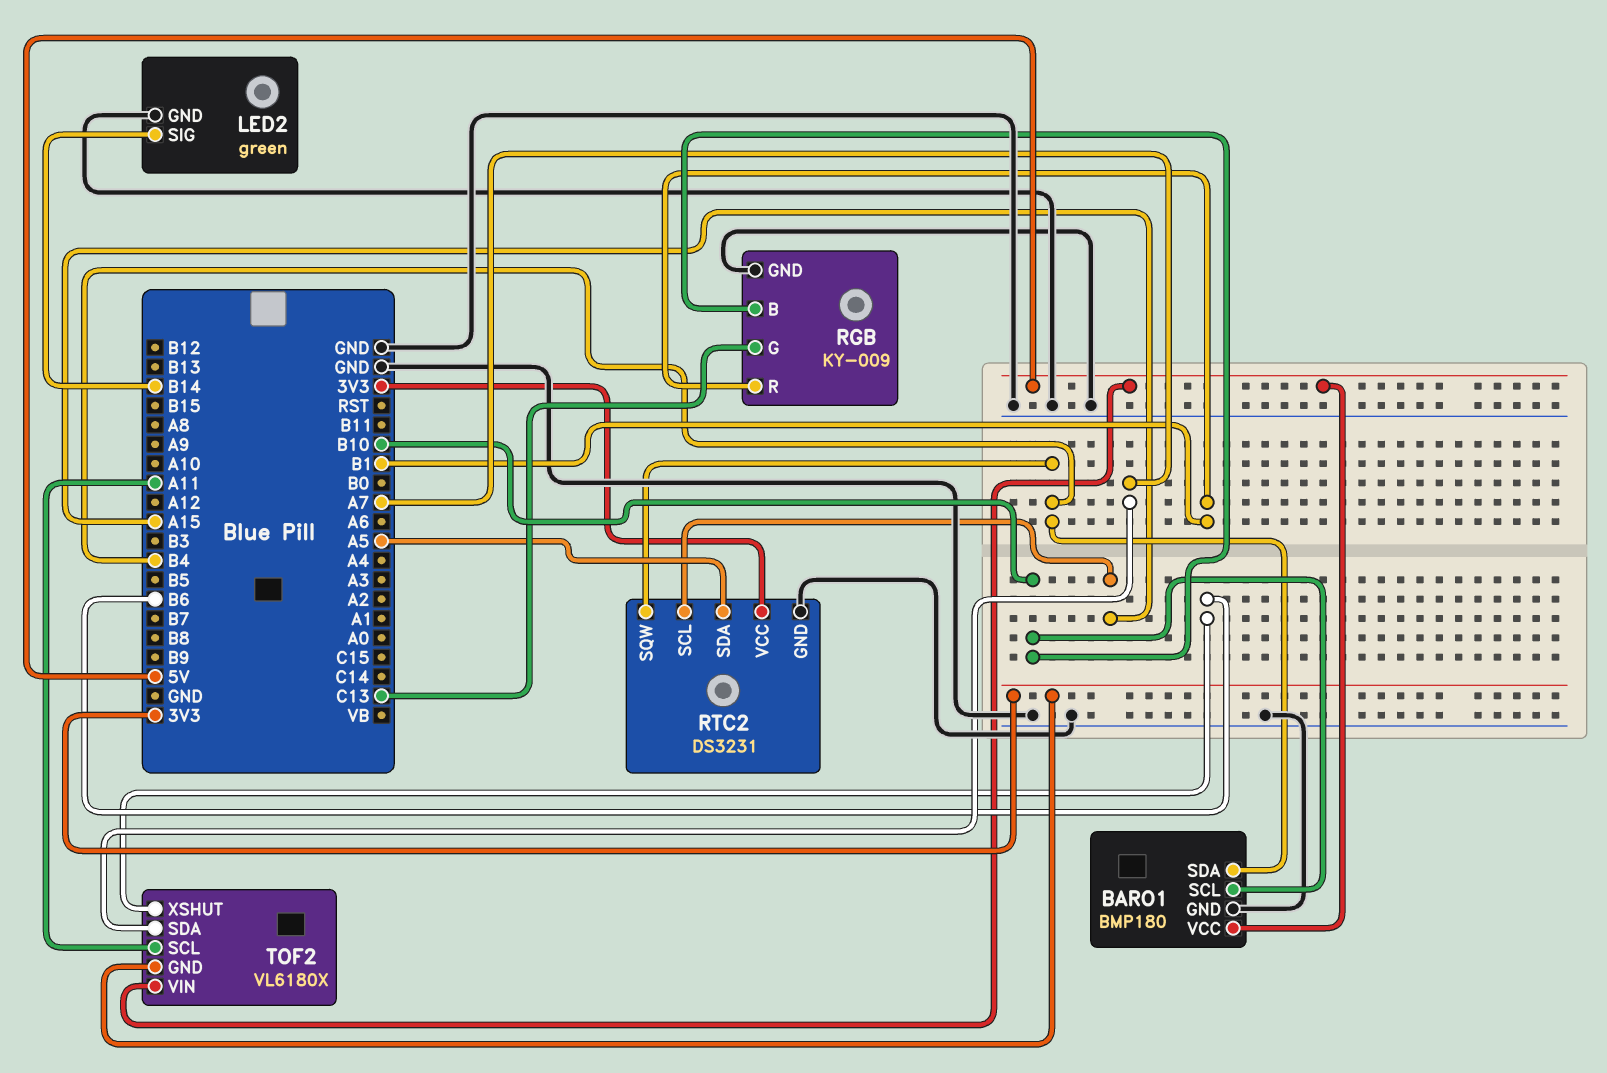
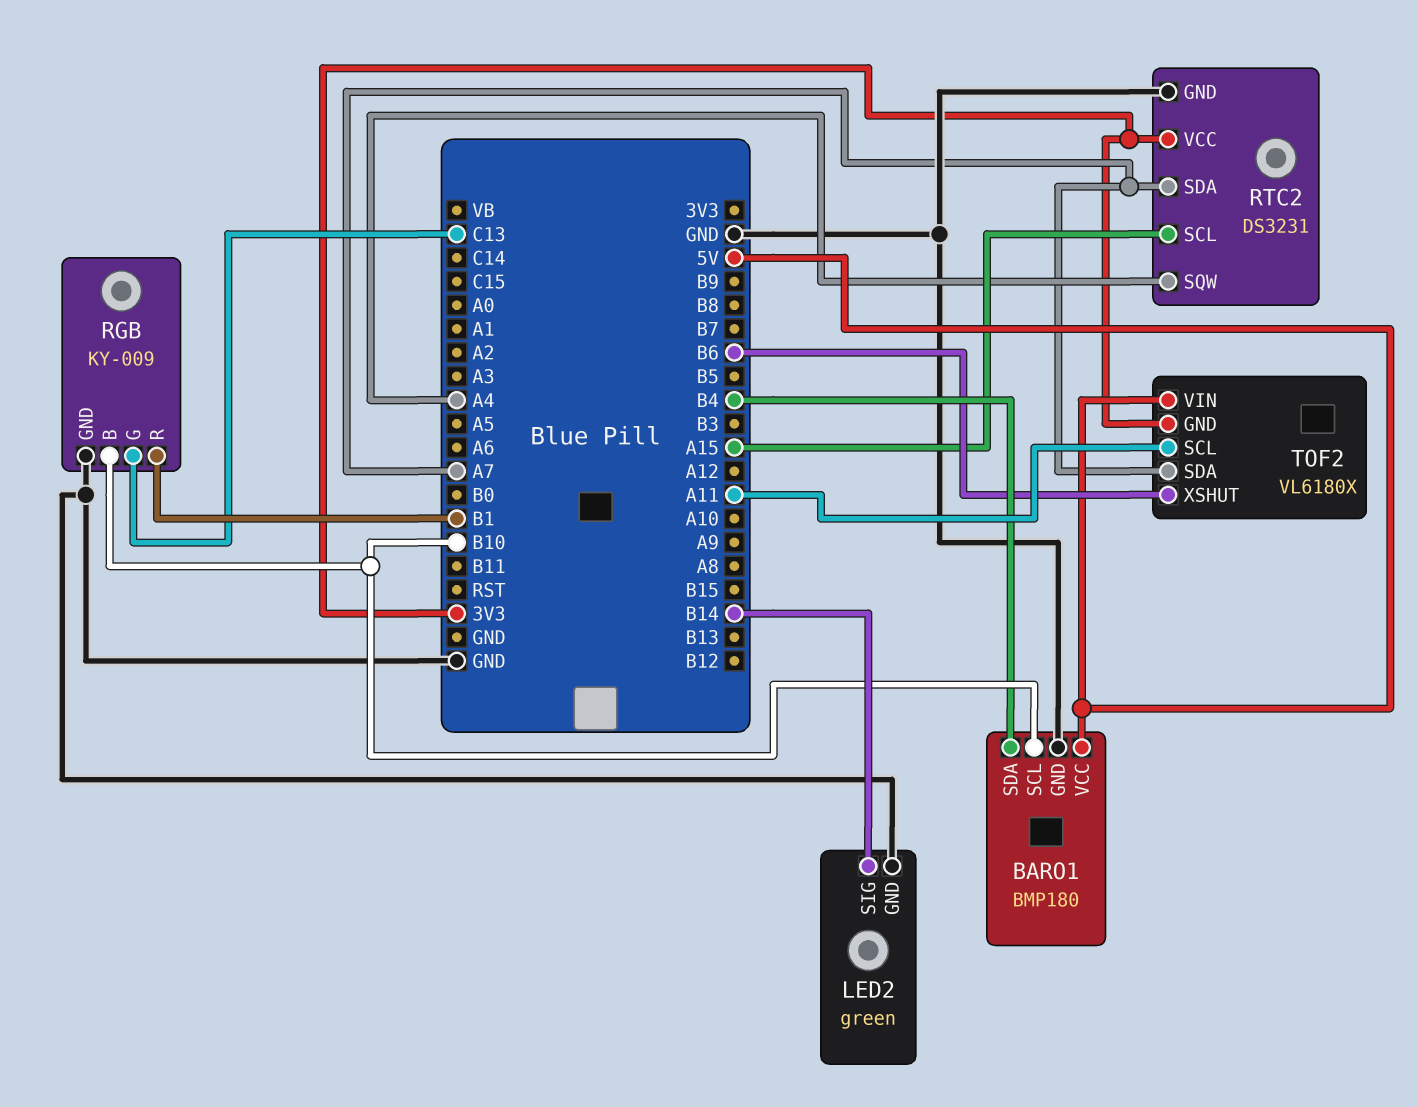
RTC2 pin SDA: A5 -> A7
RTC2 pin SQW: B4 -> A4

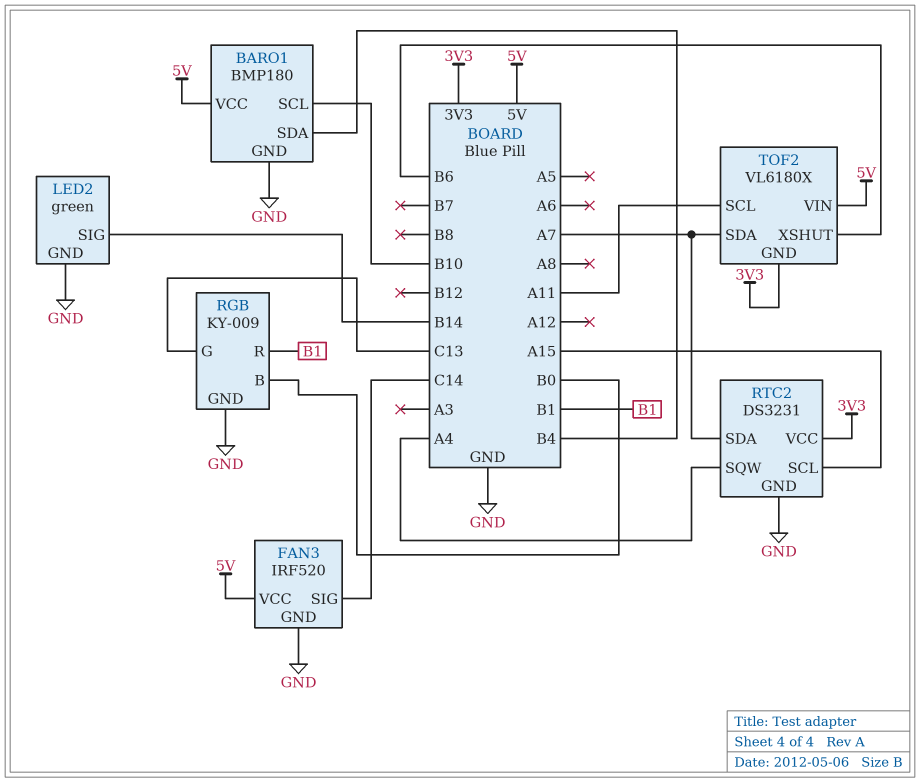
FAN3: none -> IRF520
FAN3 pin GND: none -> GND
FAN3 pin SIG: none -> C14
FAN3 pin VCC: none -> 5V
RGB pin B: B10 -> B0

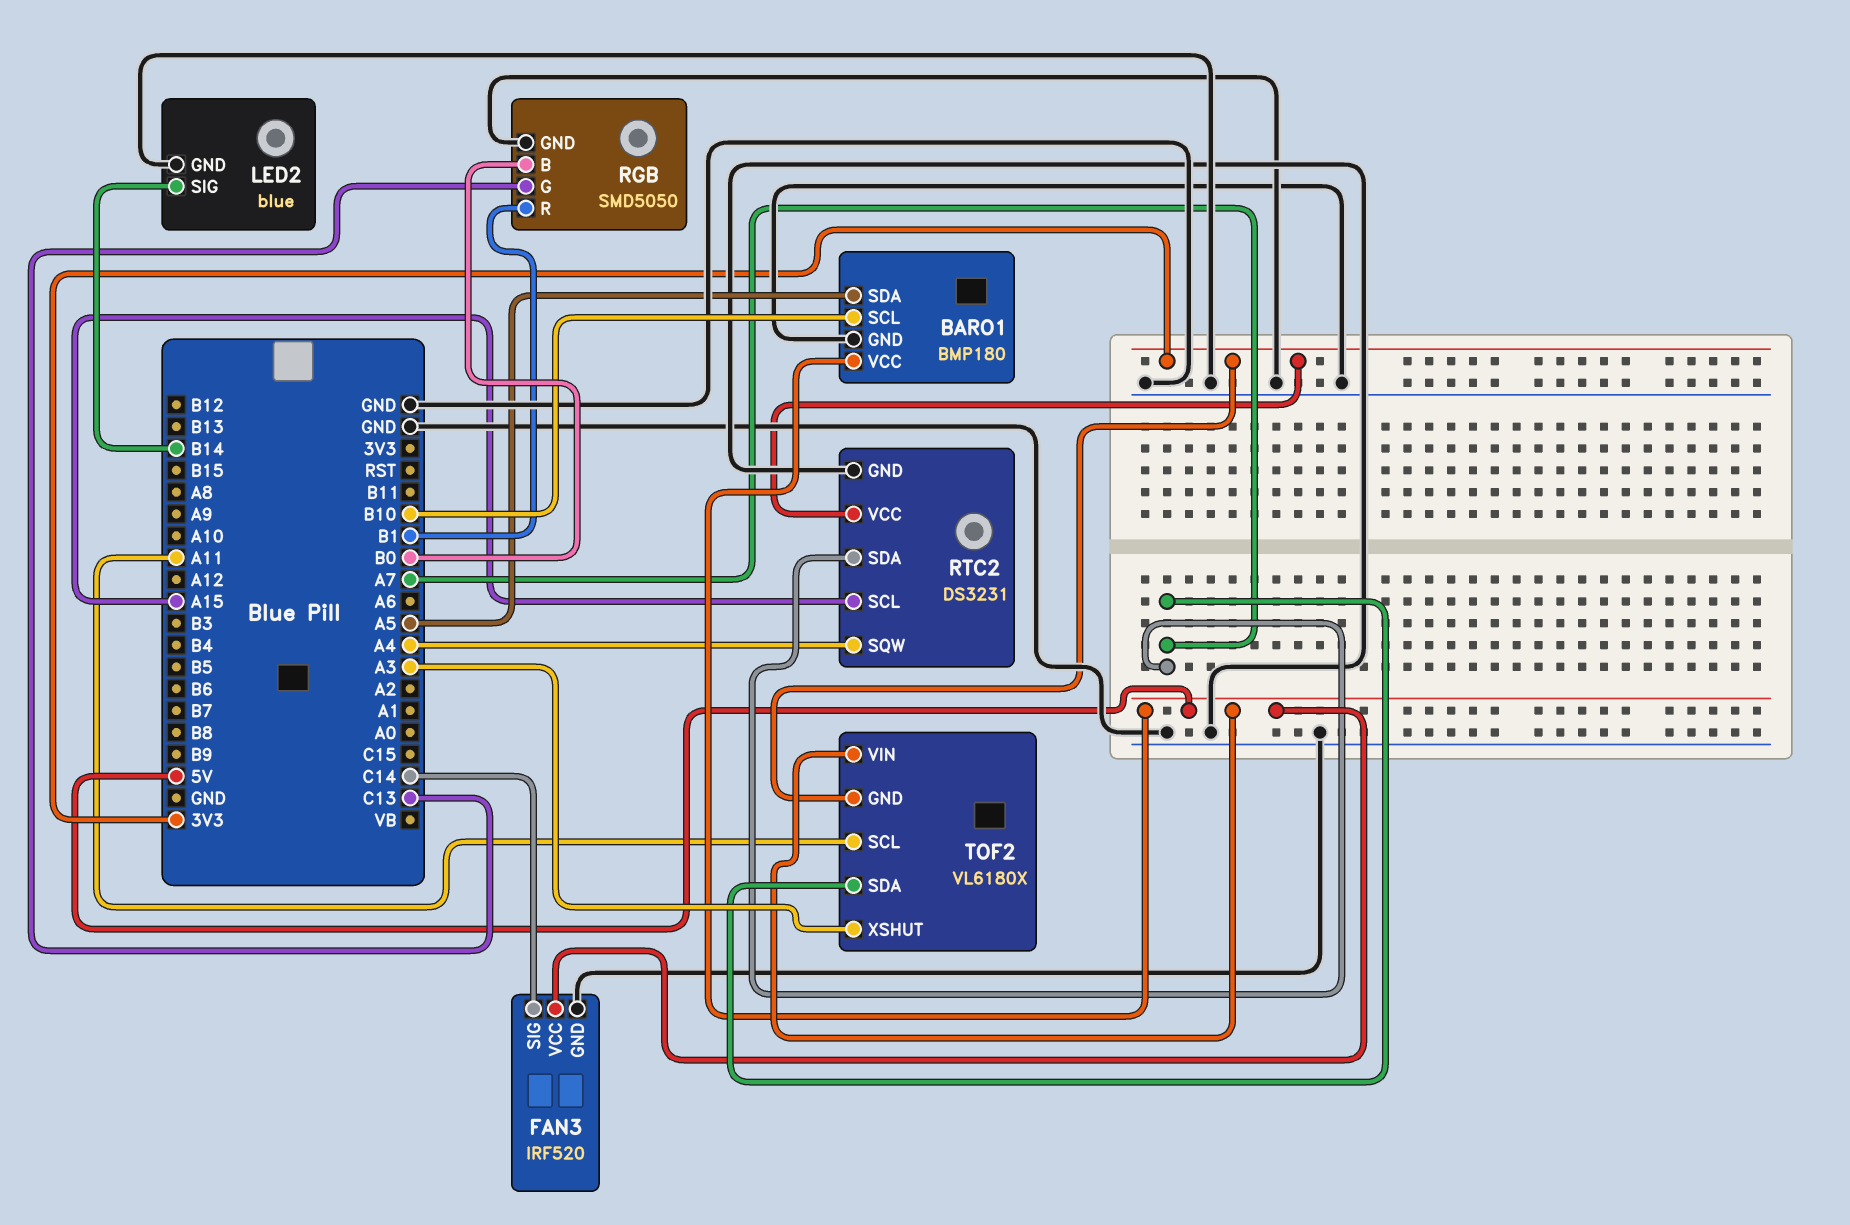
BARO1 pin SDA: B4 -> A5
LED2: green -> blue
RGB: KY-009 -> SMD5050
TOF2 pin XSHUT: B6 -> A3

